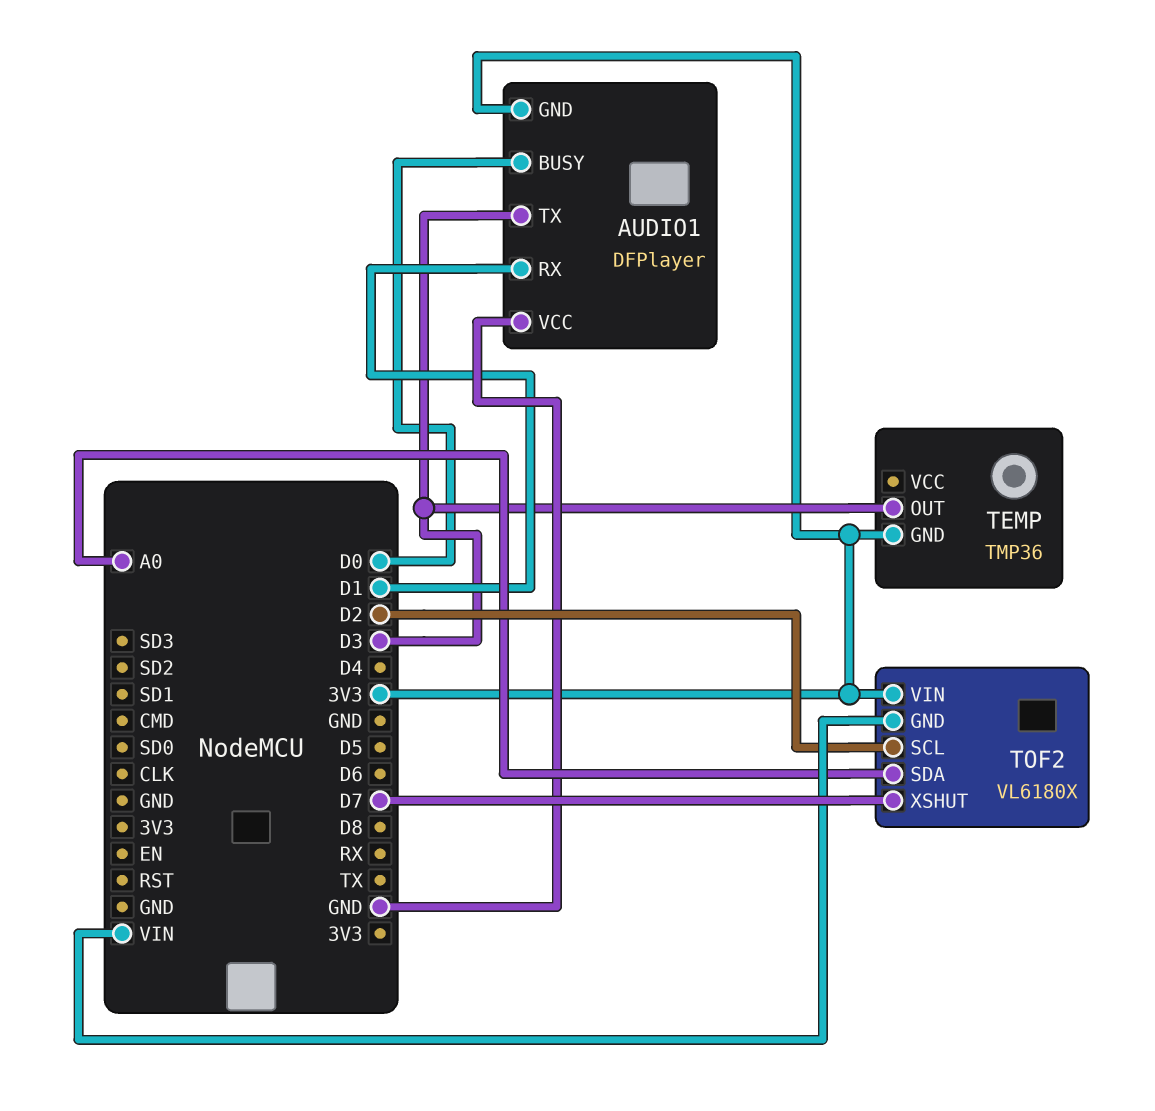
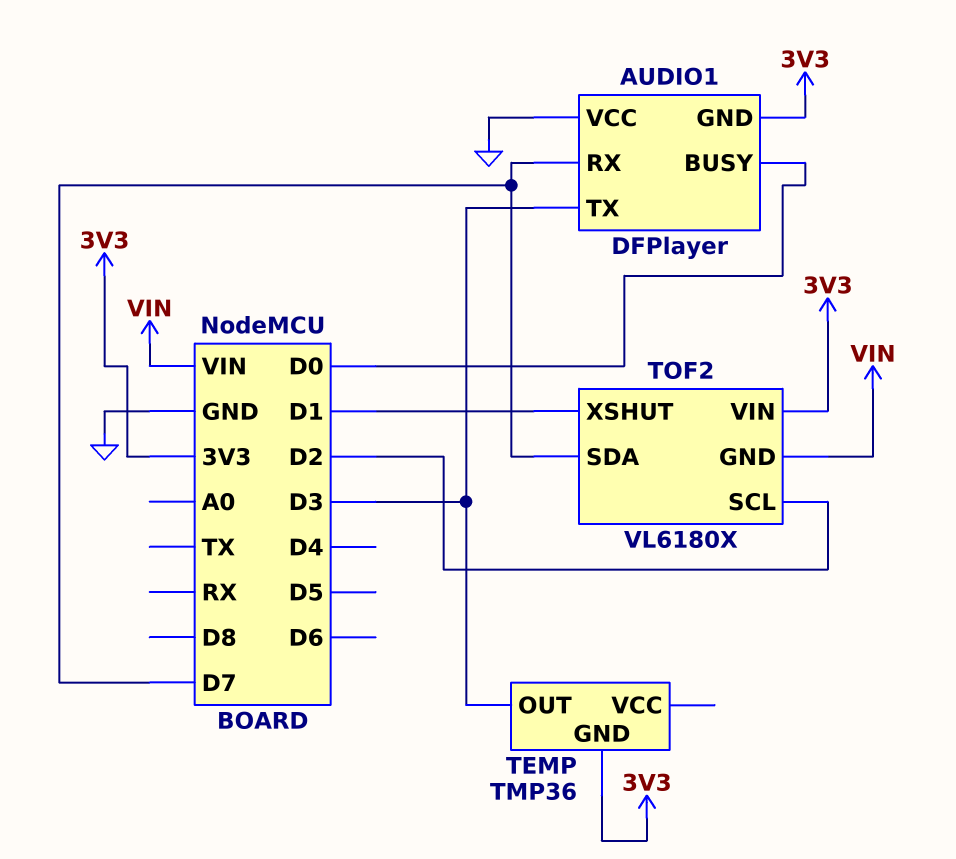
AUDIO1 pin RX: D1 -> D7
TOF2 pin SDA: A0 -> D7
TOF2 pin XSHUT: D7 -> D1

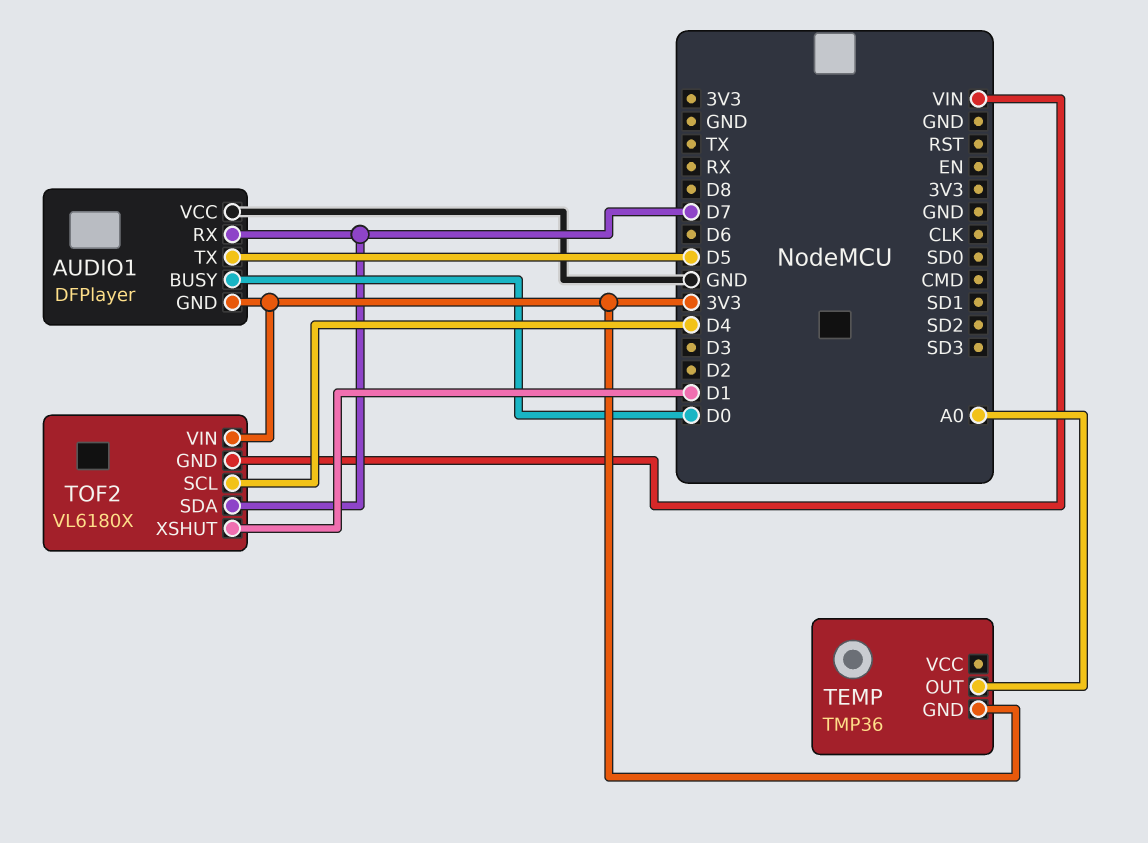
AUDIO1 pin TX: D3 -> D5
TEMP pin OUT: D3 -> A0
TOF2 pin SCL: D2 -> D4

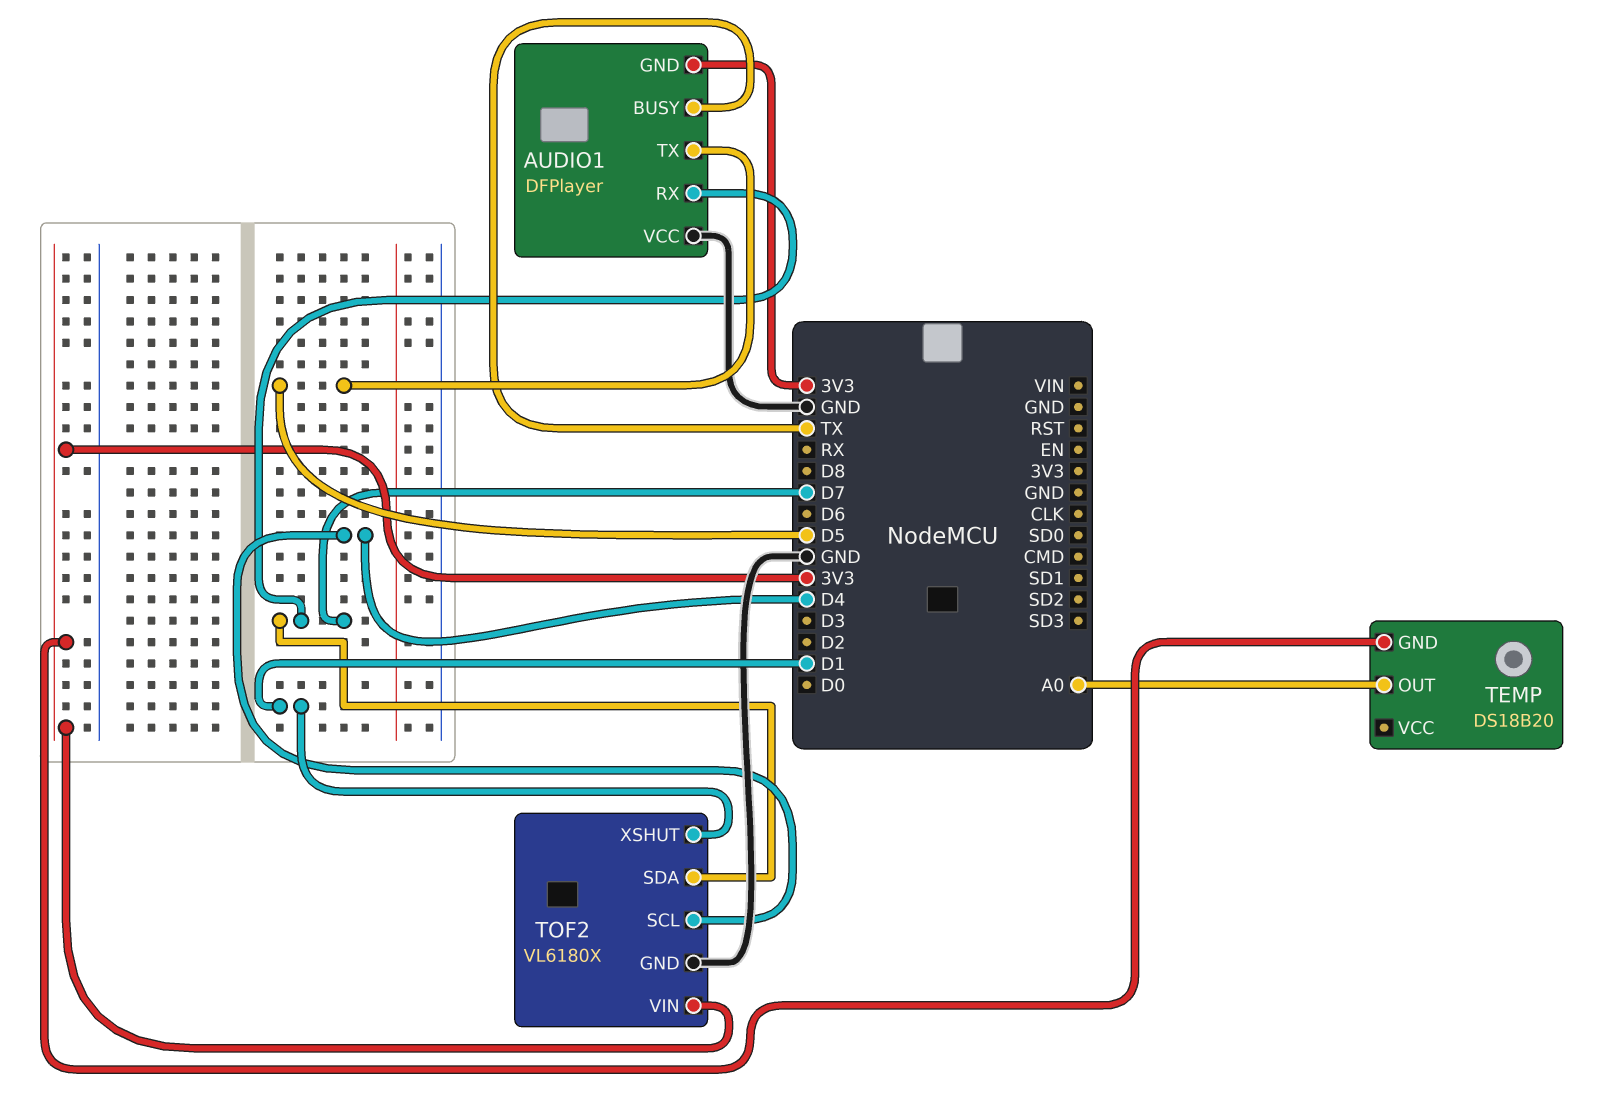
AUDIO1 pin BUSY: D0 -> TX
TEMP: TMP36 -> DS18B20
TOF2 pin GND: VIN -> GND

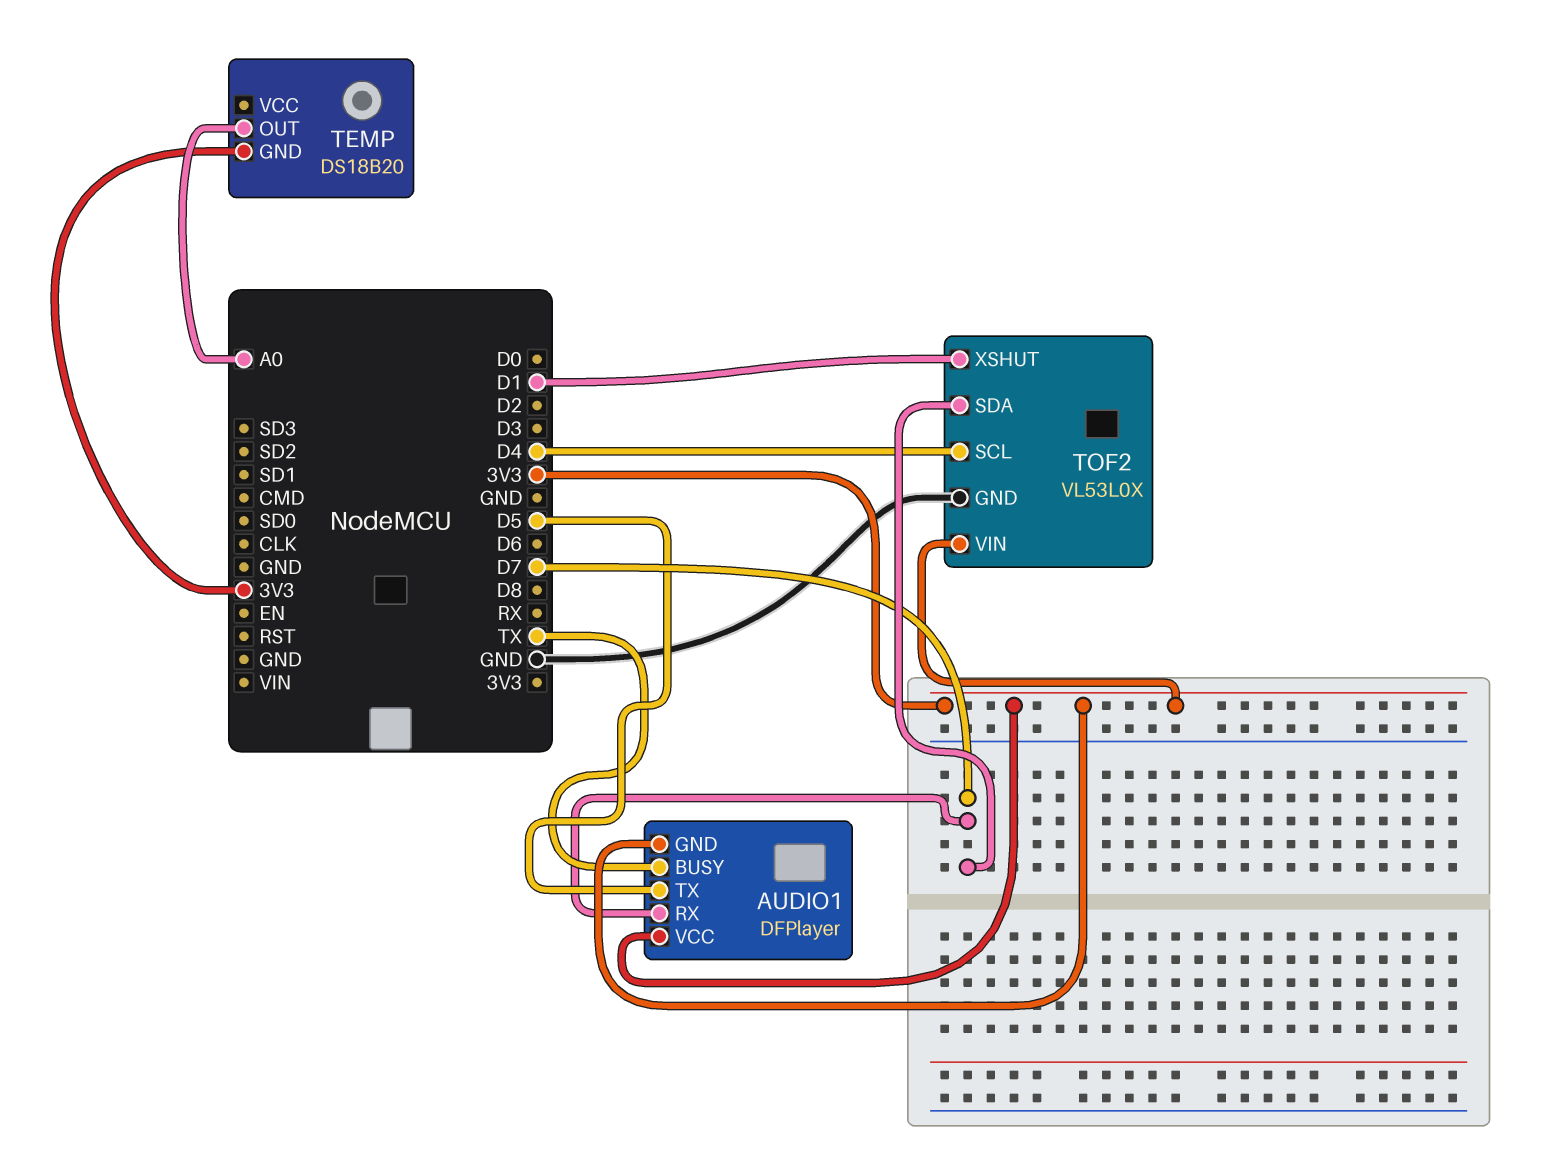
AUDIO1 pin VCC: GND -> 3V3
TOF2: VL6180X -> VL53L0X

